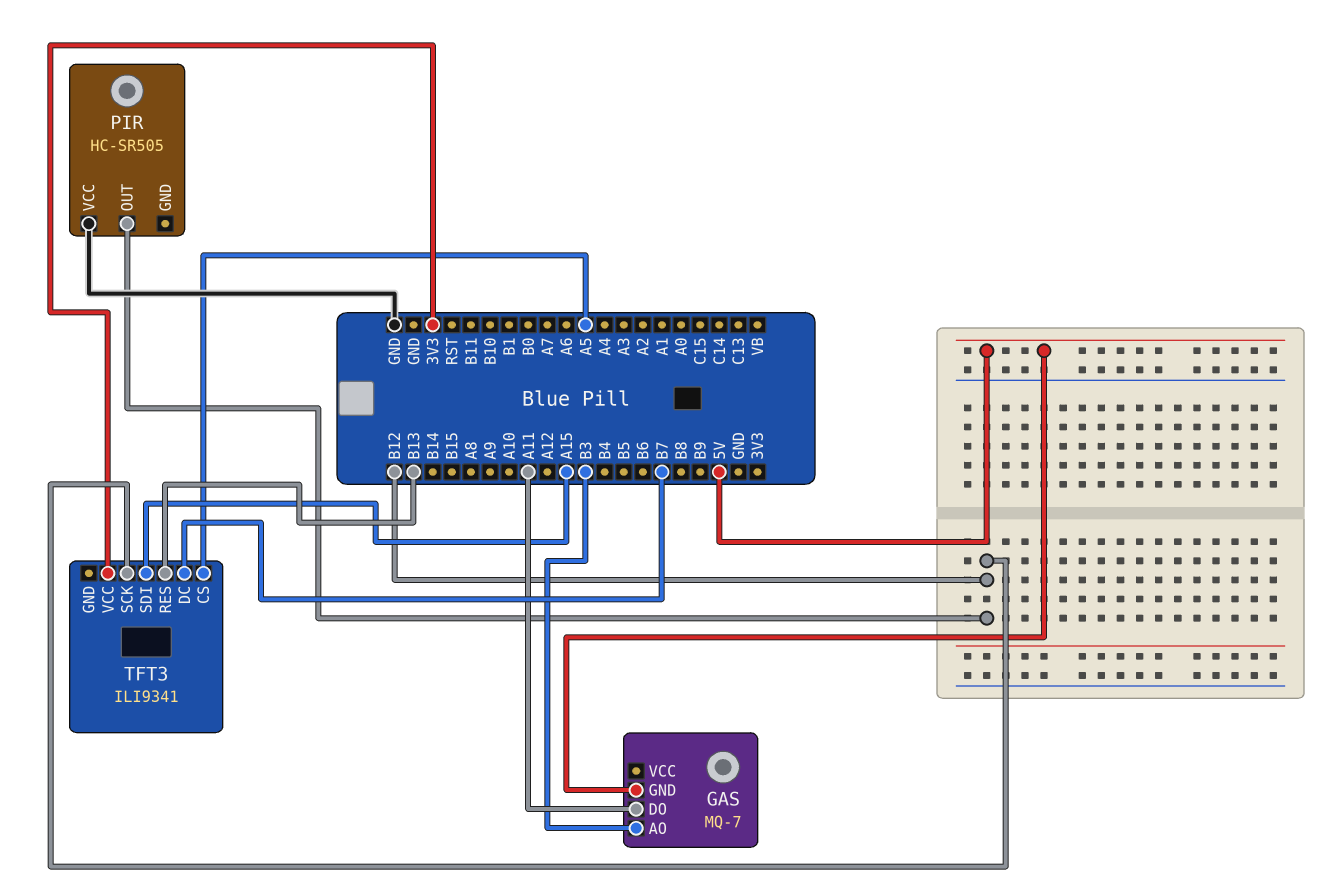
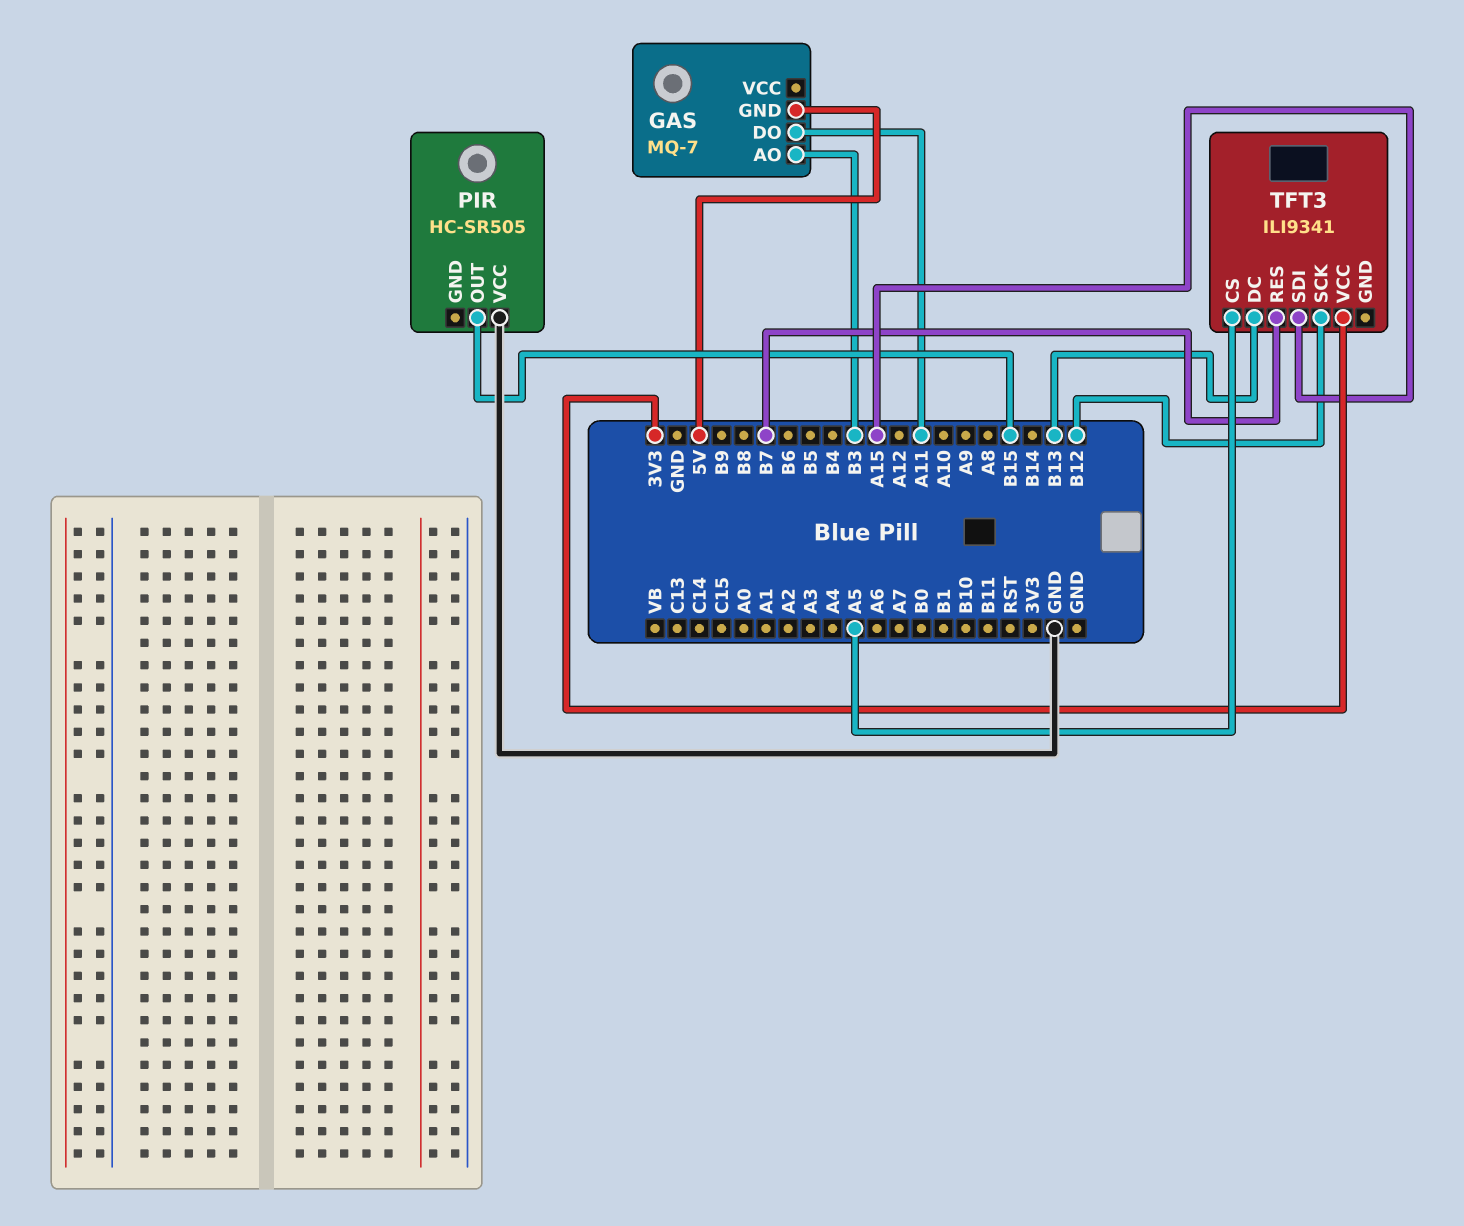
PIR pin OUT: B12 -> B15
TFT3 pin DC: B7 -> B13
TFT3 pin RES: B13 -> B7

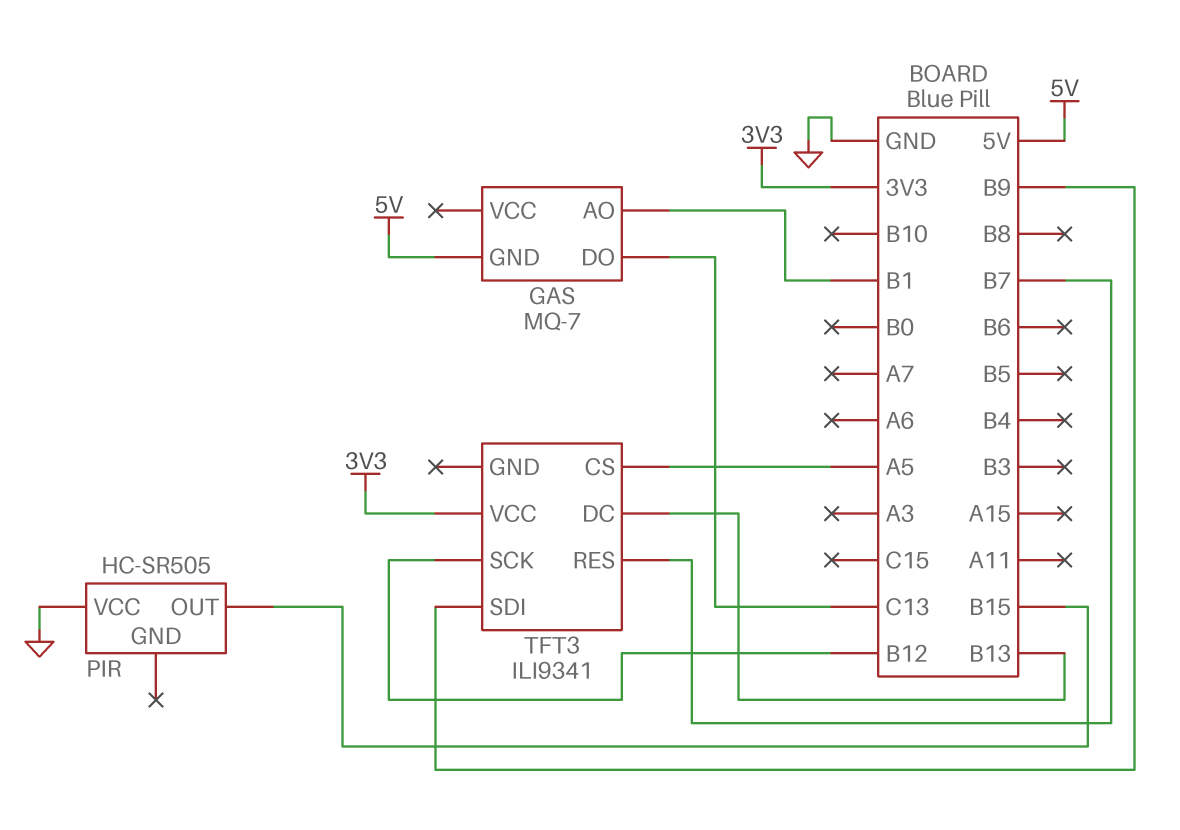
GAS pin AO: B3 -> B1
GAS pin DO: A11 -> C13
TFT3 pin SDI: A15 -> B9

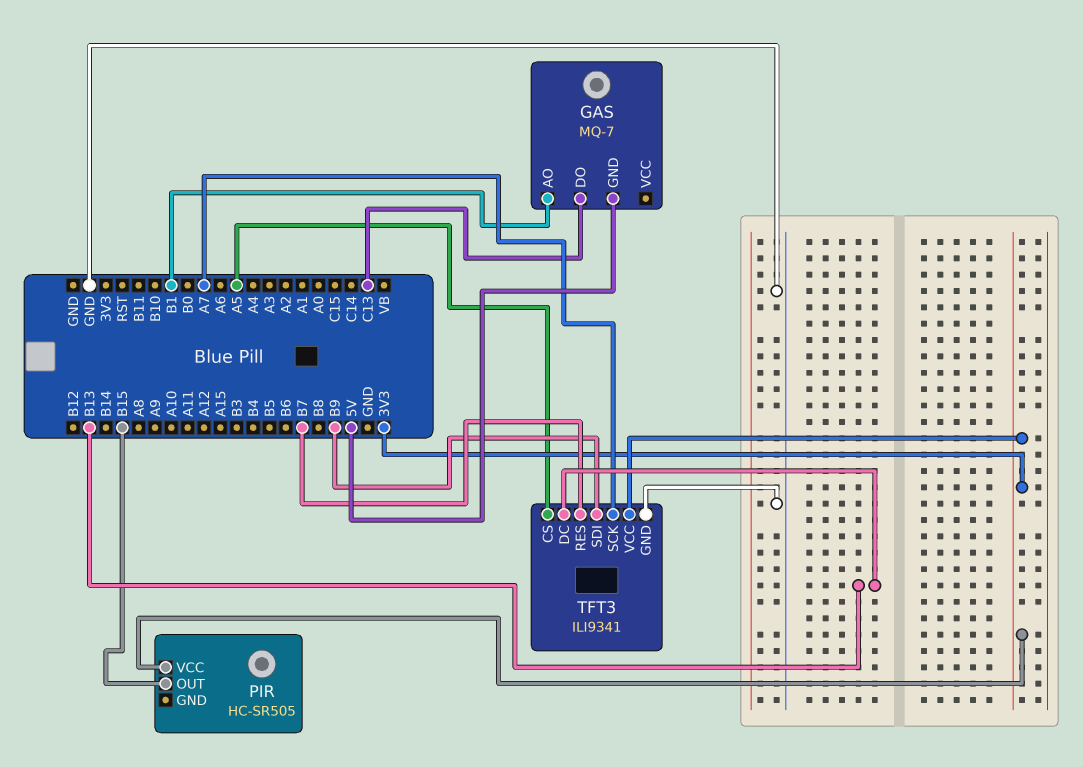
PIR pin VCC: GND -> 3V3
TFT3 pin GND: none -> GND
TFT3 pin SCK: B12 -> A7

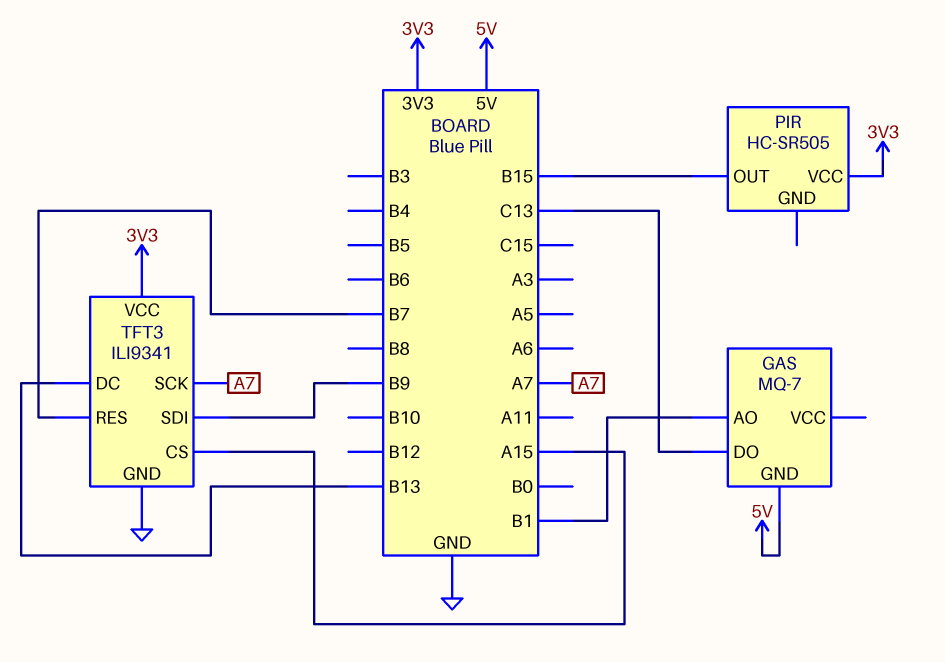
TFT3 pin CS: A5 -> A15

